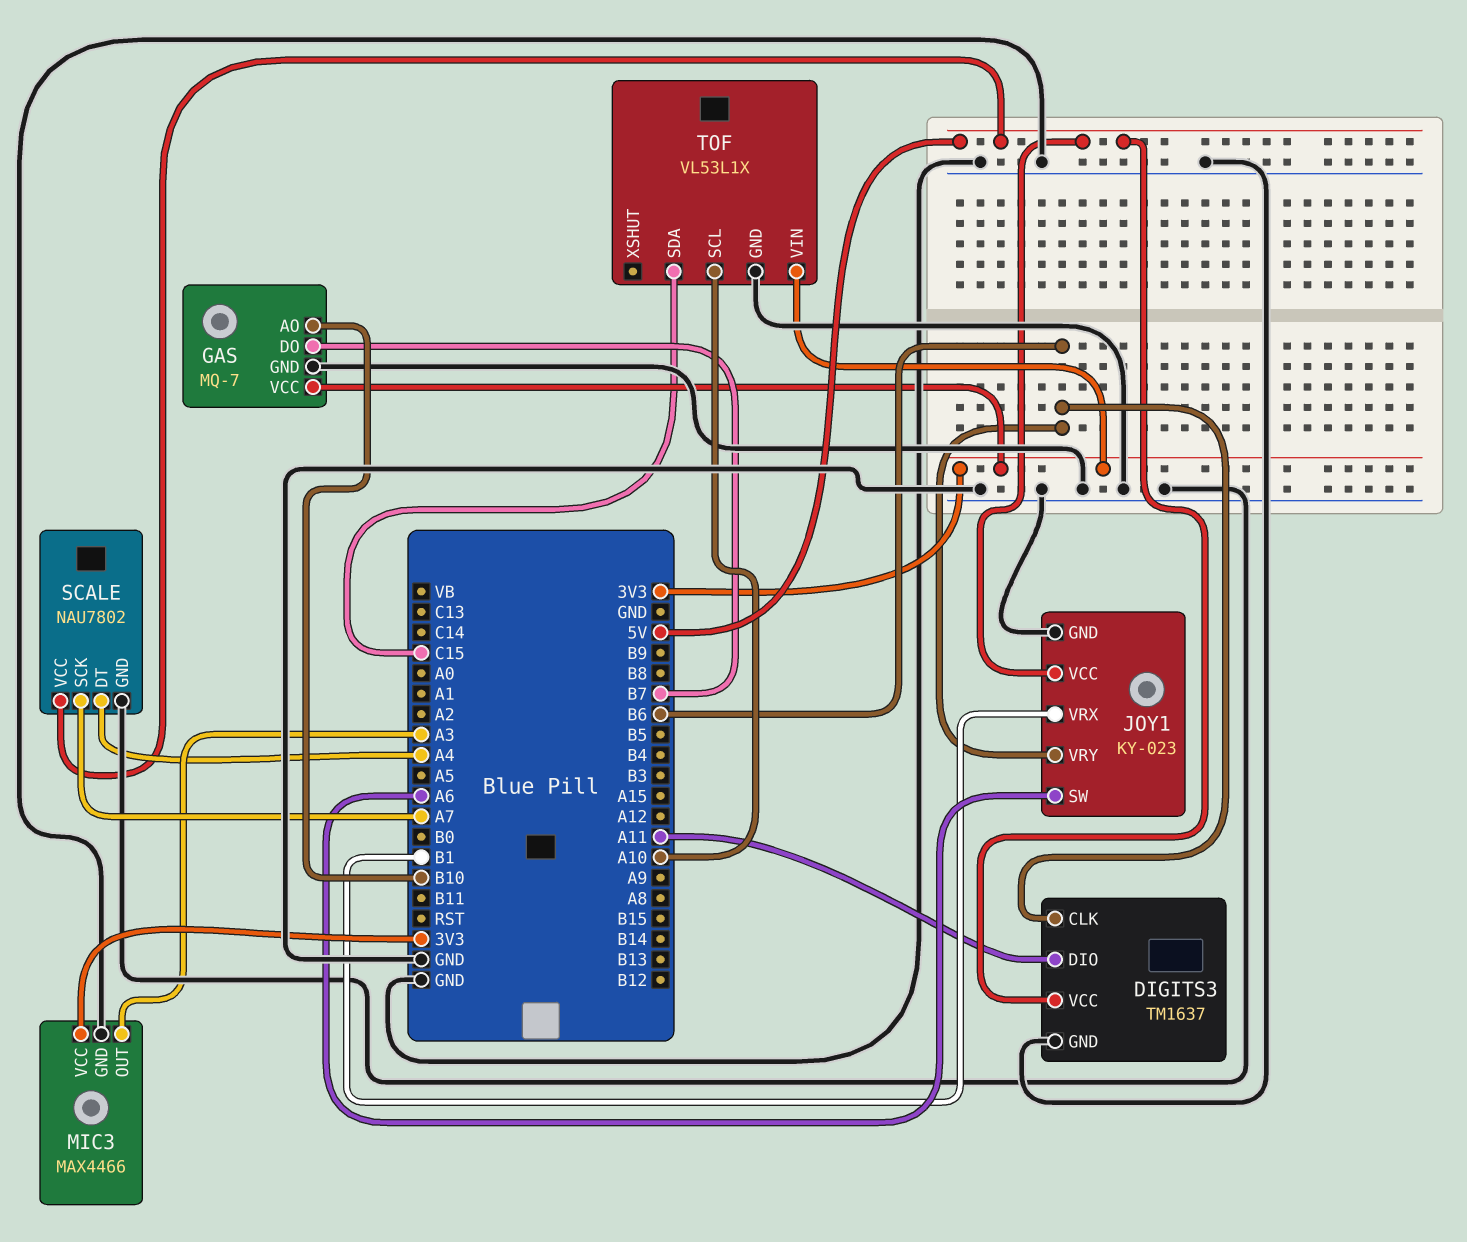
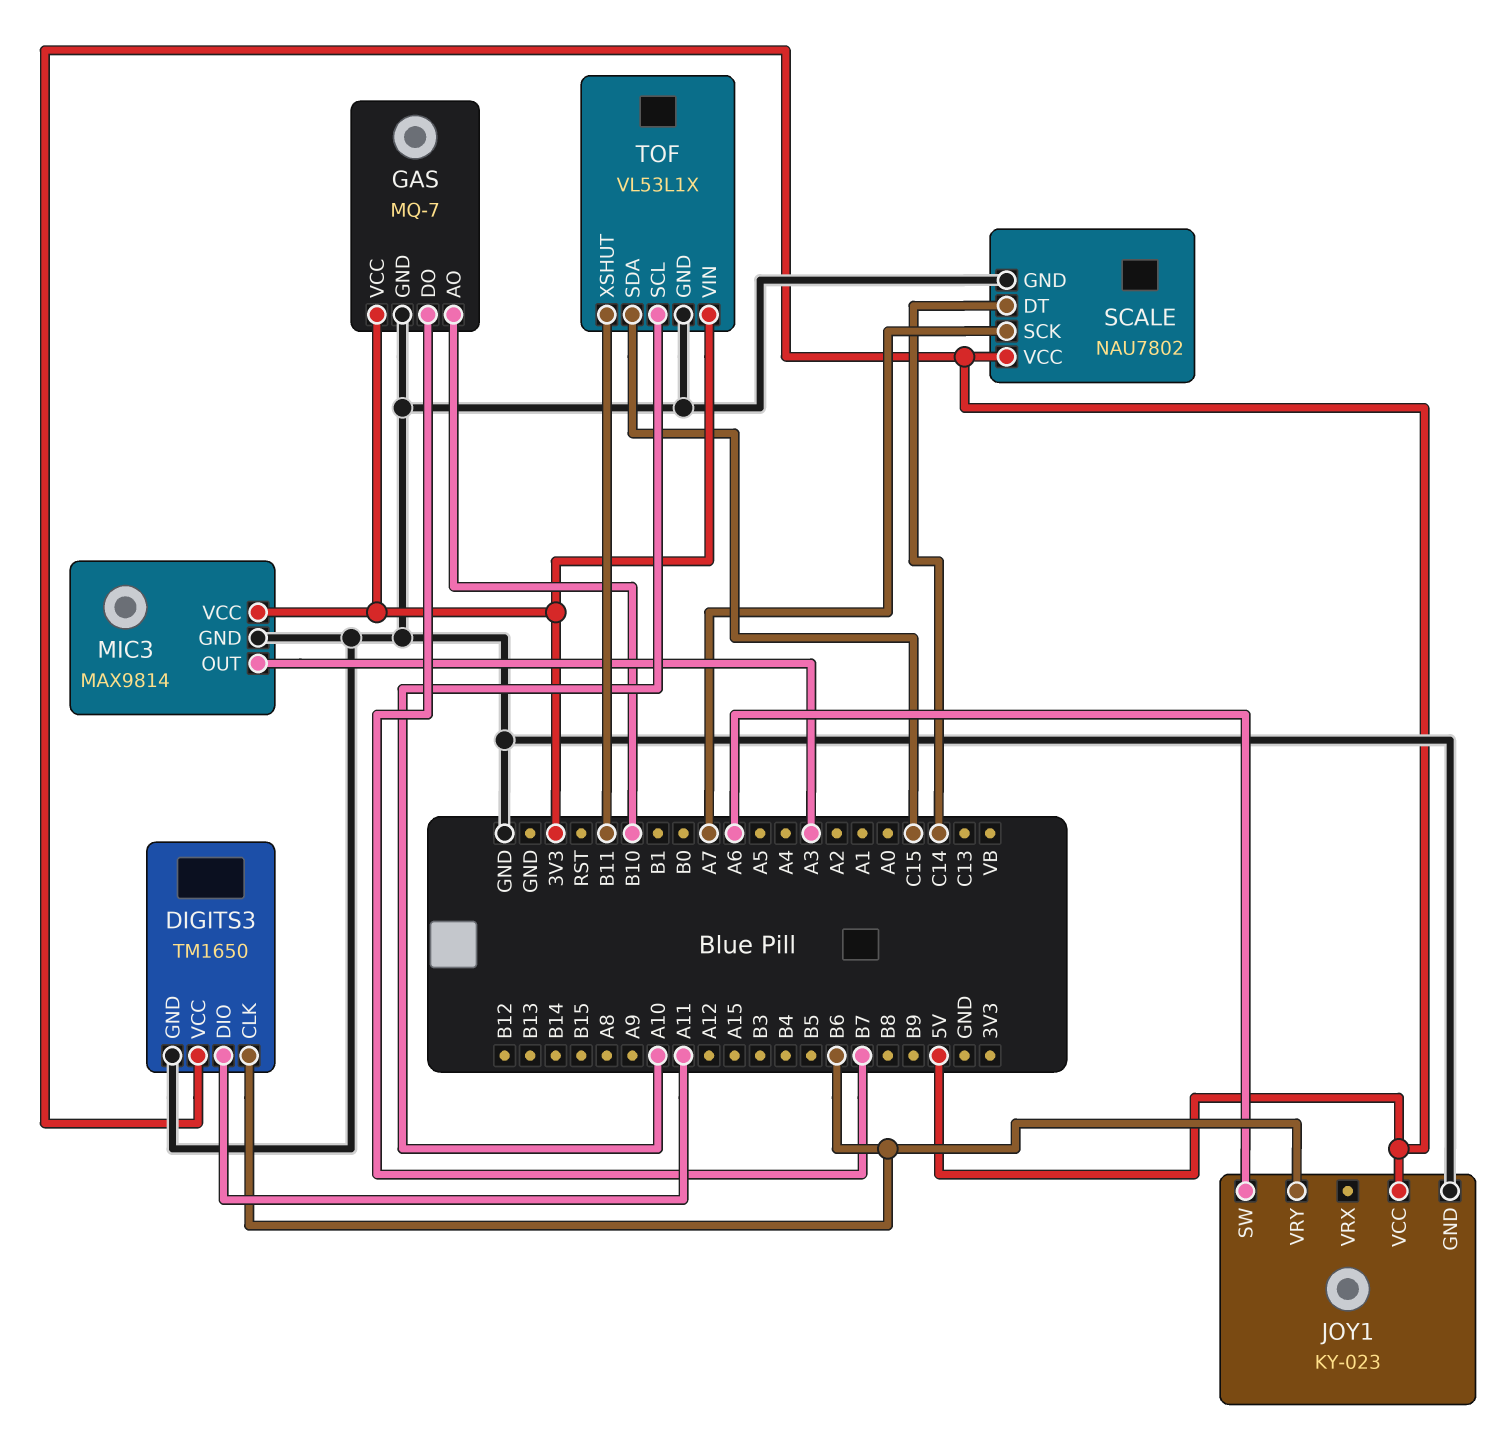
DIGITS3: TM1637 -> TM1650
JOY1 pin VRX: B1 -> none
MIC3: MAX4466 -> MAX9814
SCALE pin DT: A4 -> C14
TOF pin XSHUT: none -> B11

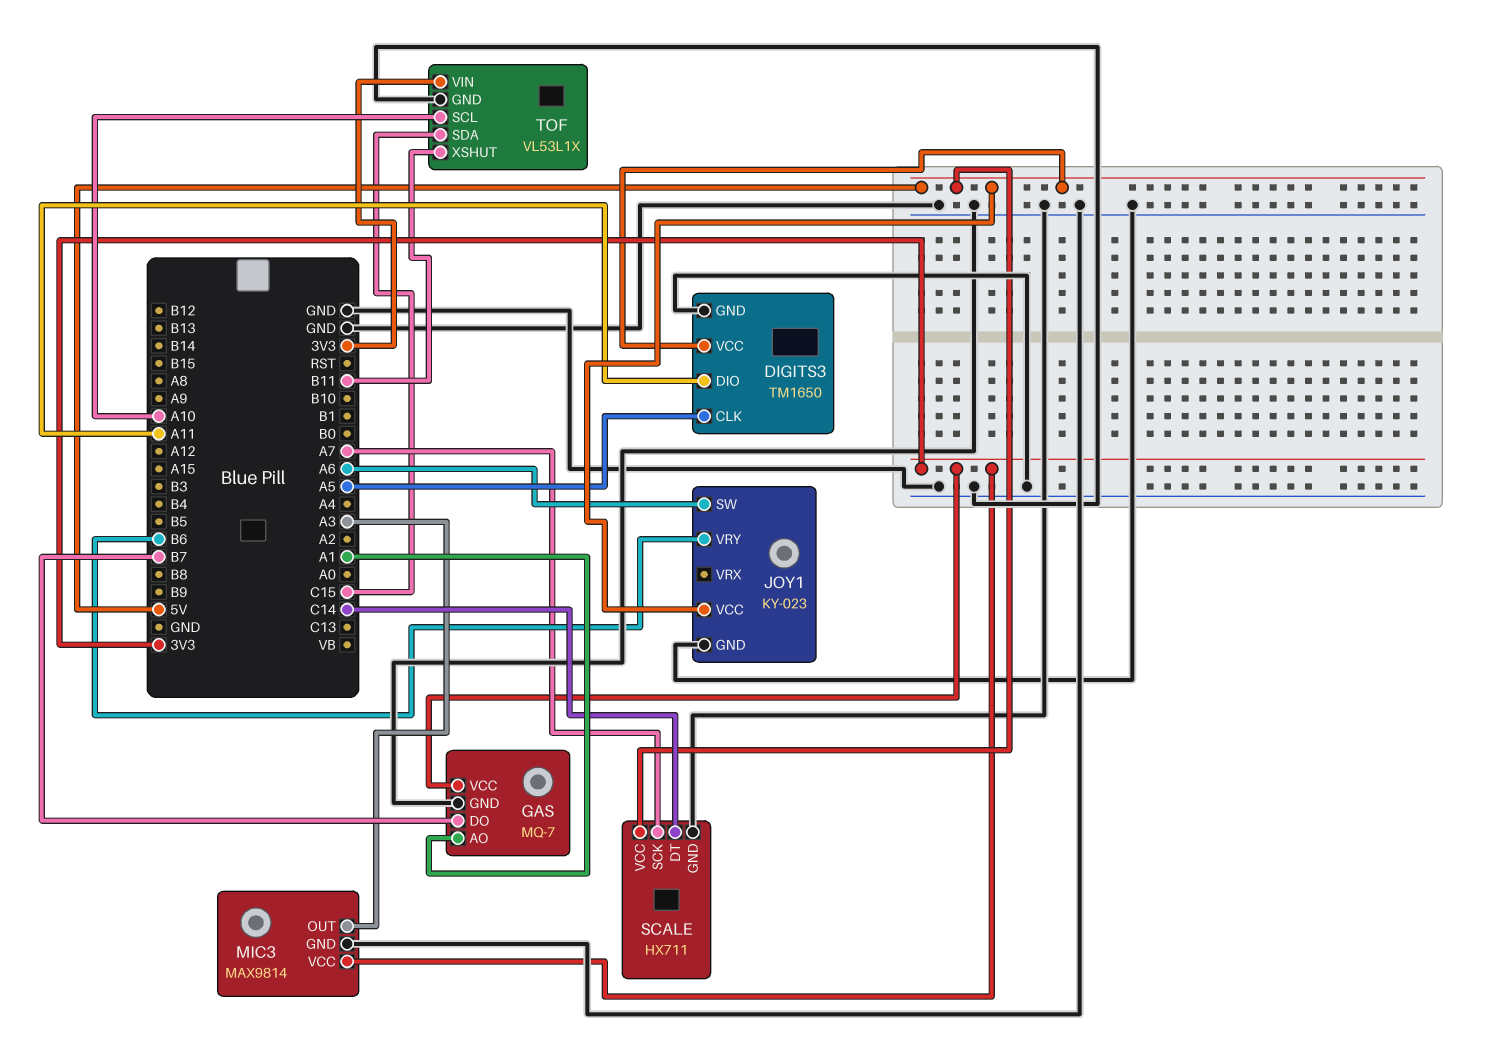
DIGITS3 pin CLK: B6 -> A5
GAS pin AO: B10 -> A1
SCALE: NAU7802 -> HX711

